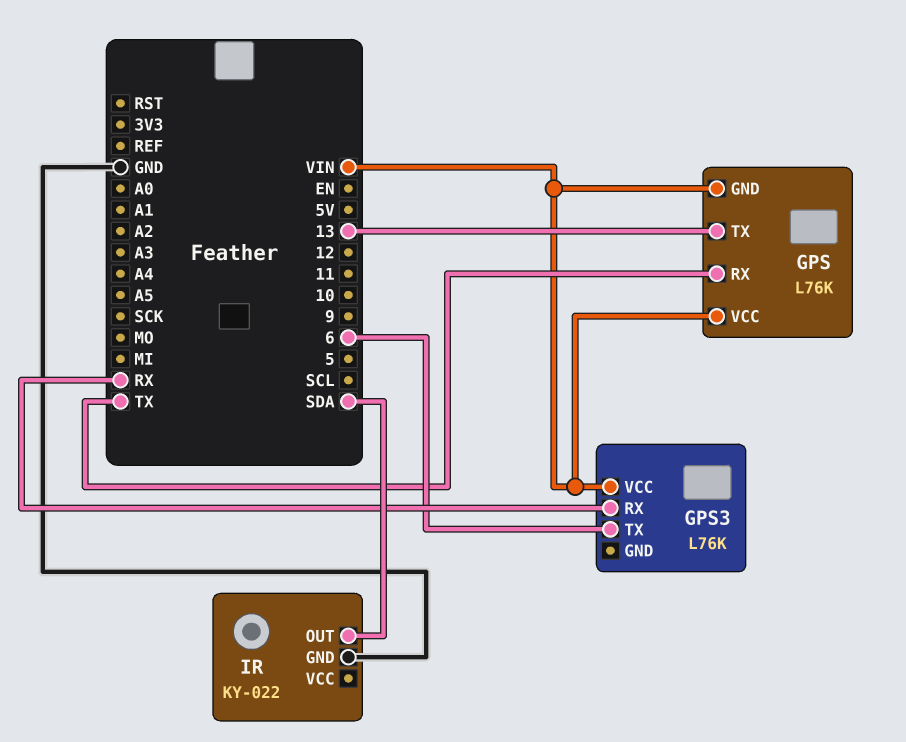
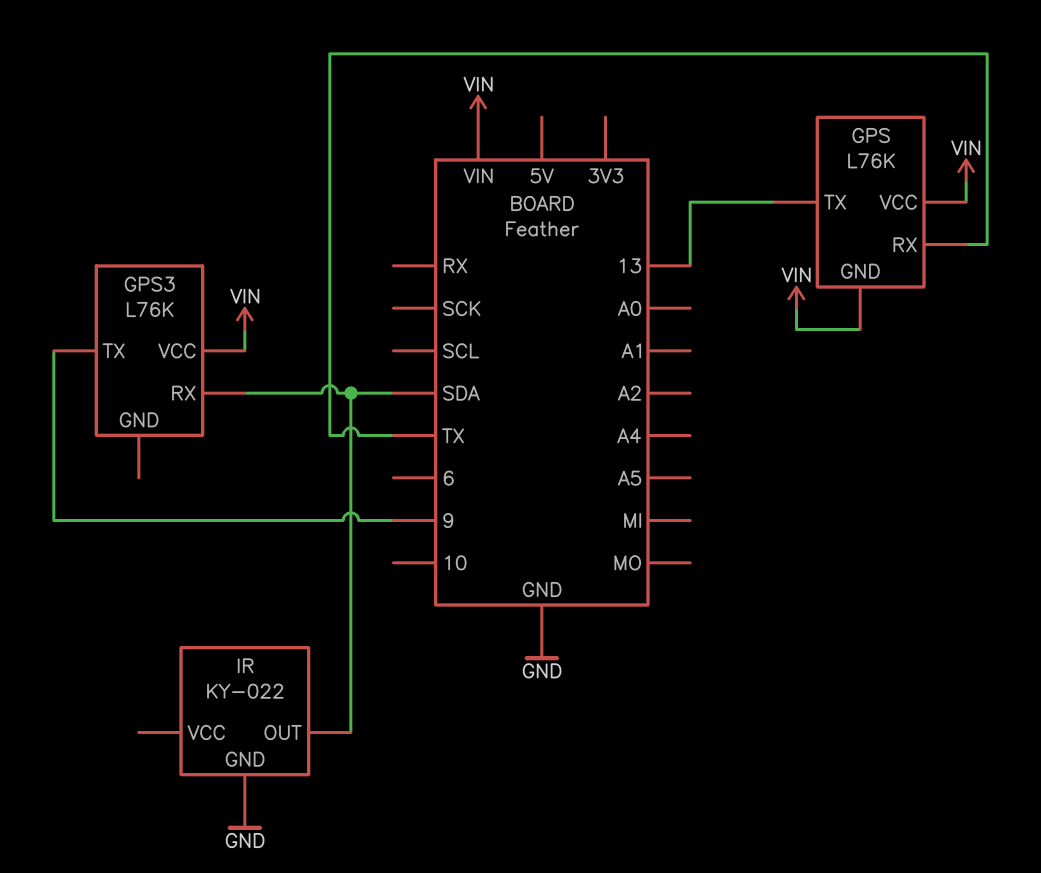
GPS3 pin RX: RX -> SDA
GPS3 pin TX: 6 -> 9

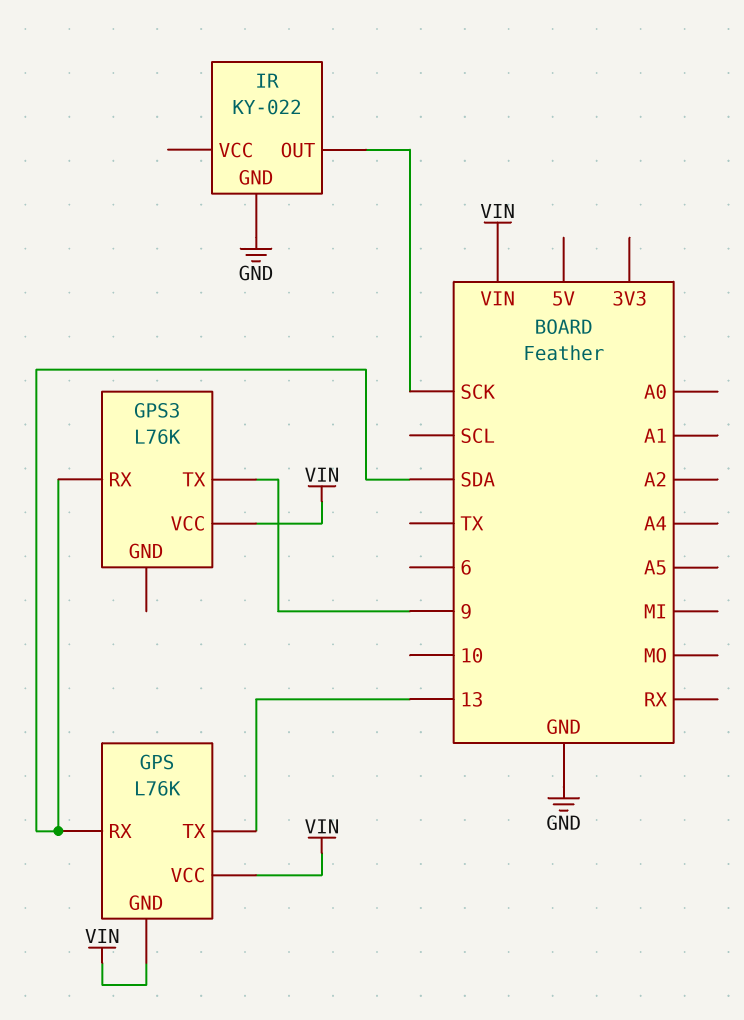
GPS pin RX: TX -> SDA
IR pin OUT: SDA -> SCK

